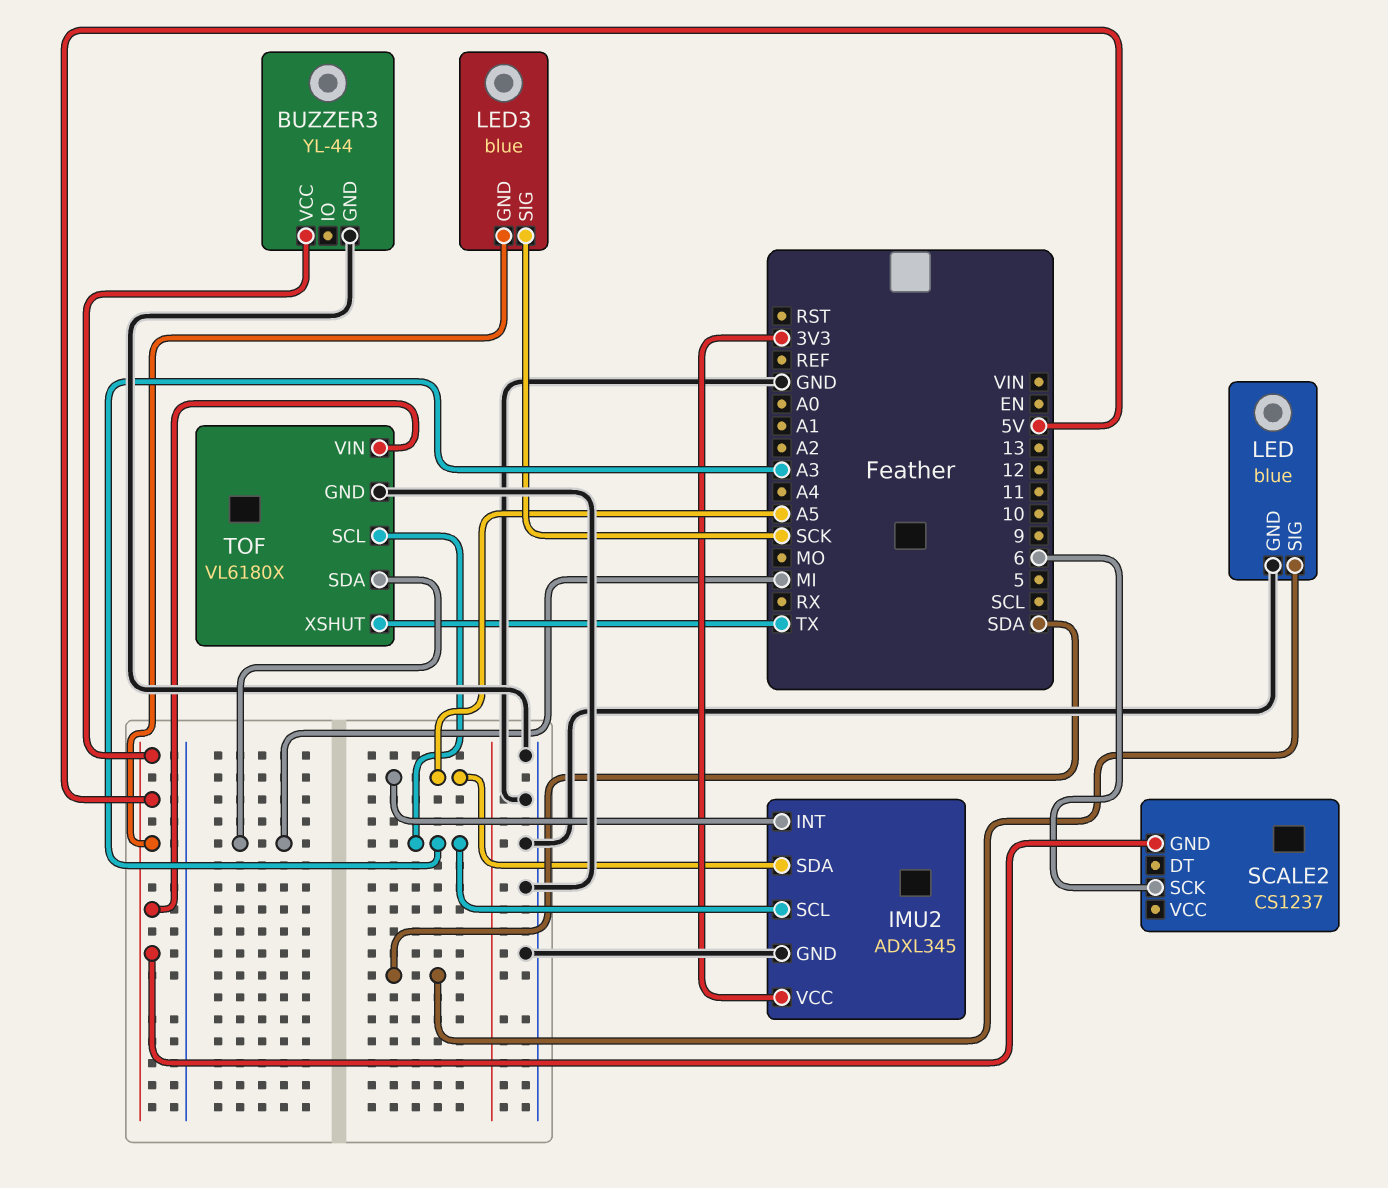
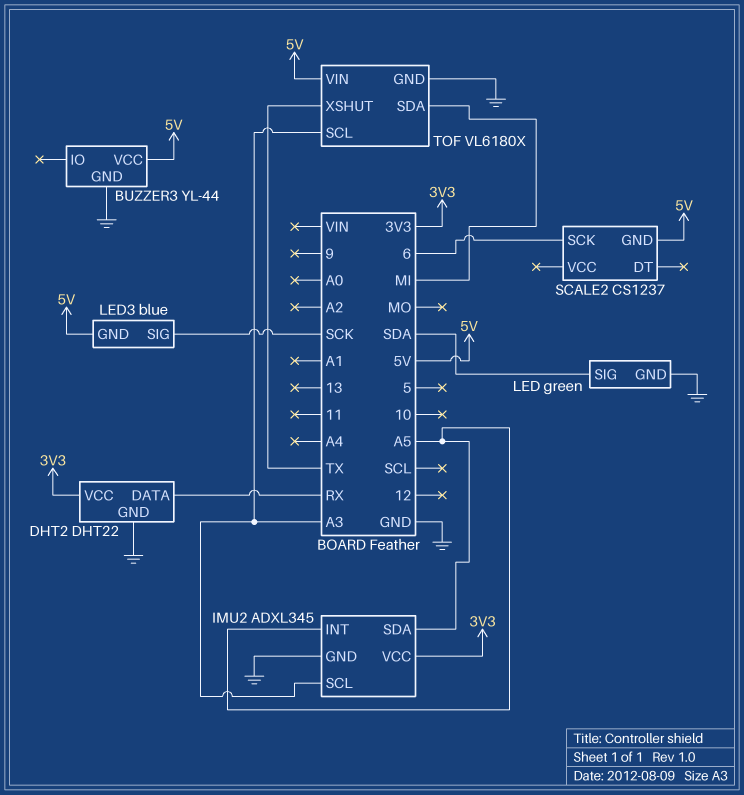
DHT2: none -> DHT22
DHT2 pin DATA: none -> RX
DHT2 pin GND: none -> GND
DHT2 pin VCC: none -> 3V3
LED: blue -> green

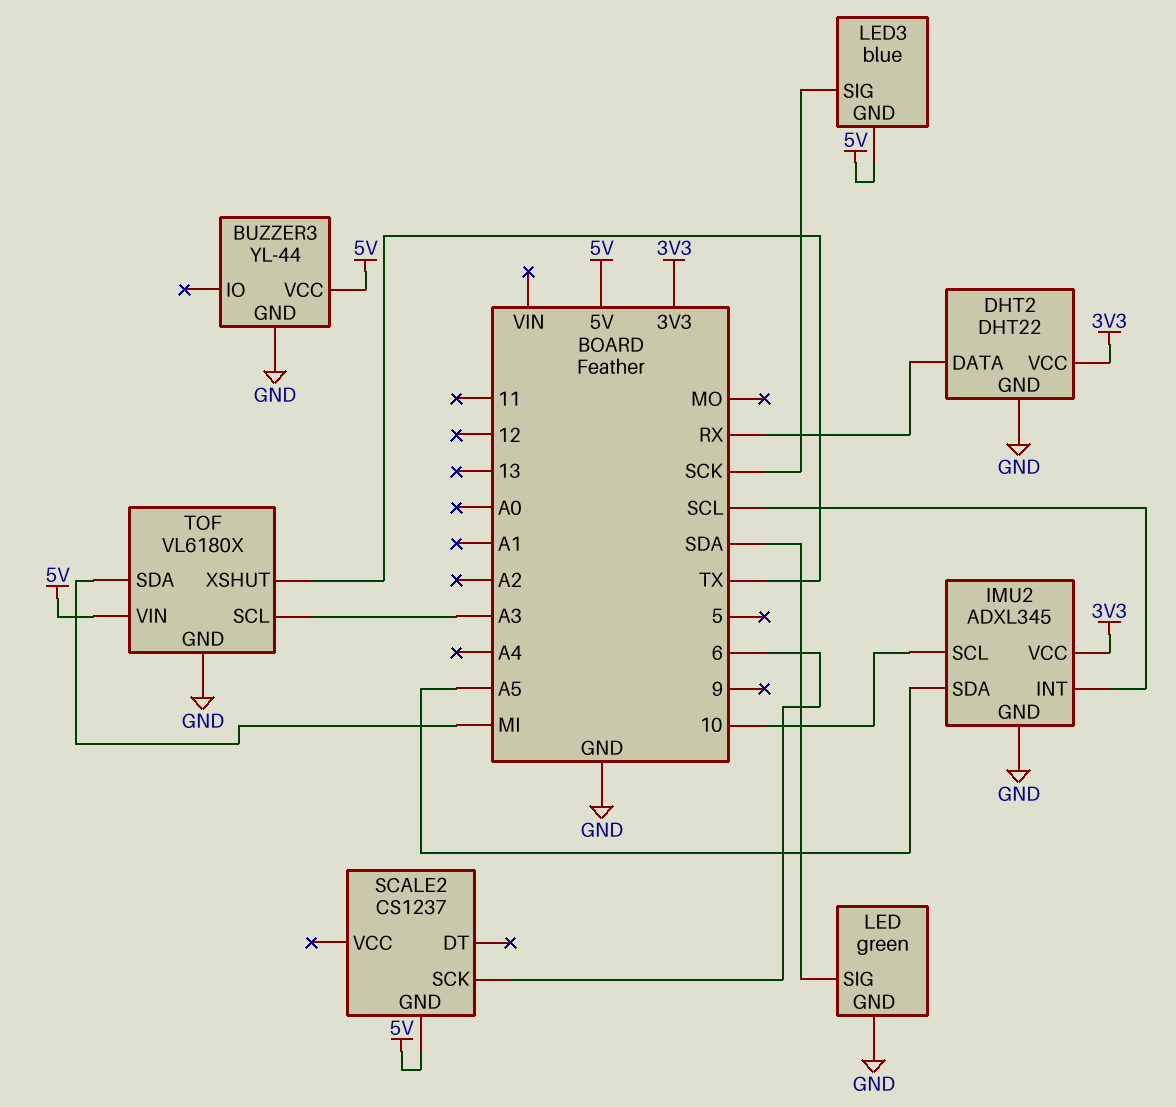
IMU2 pin INT: A5 -> SCL
IMU2 pin SCL: A3 -> 10

